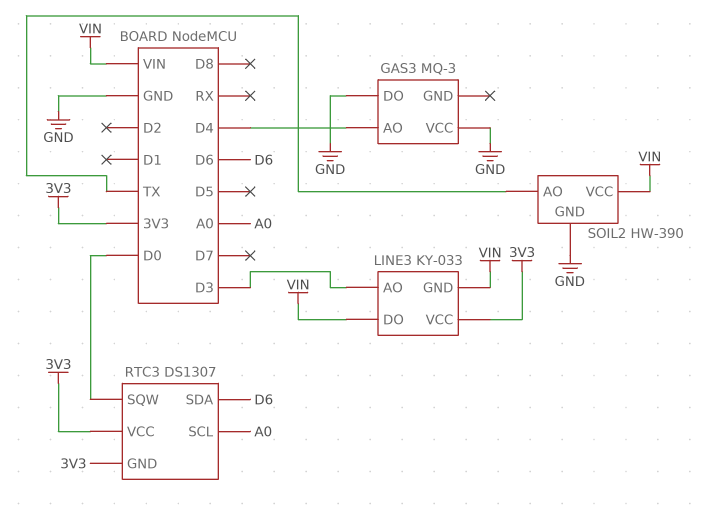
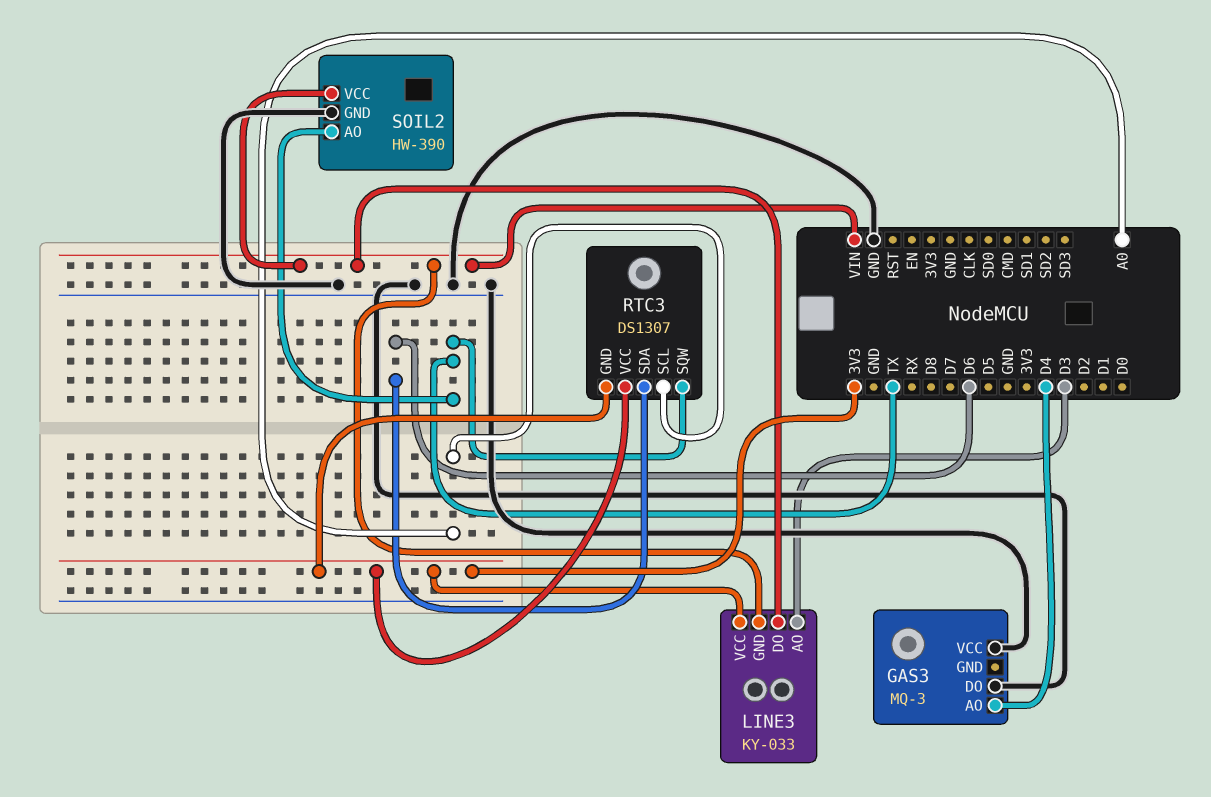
RTC3 pin SQW: D0 -> TX

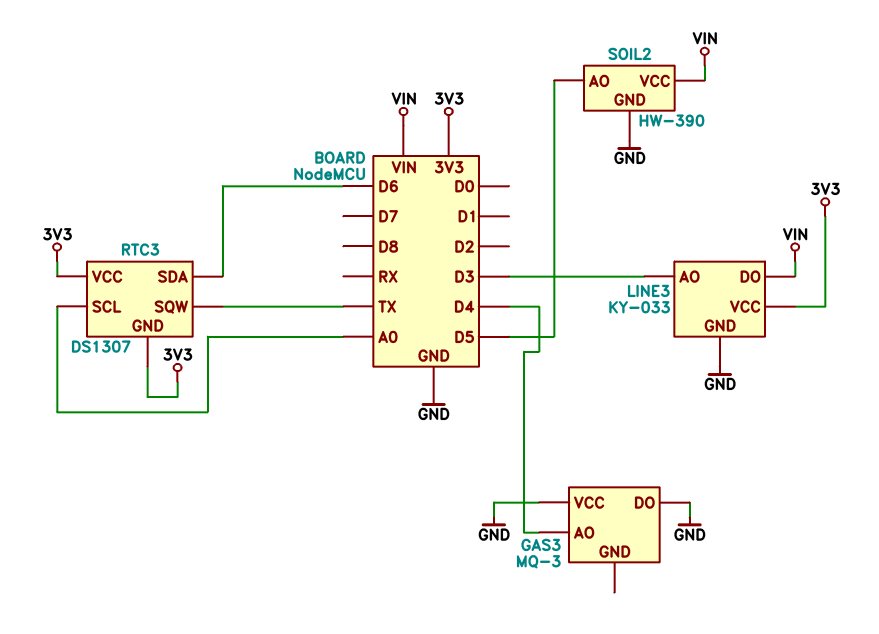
LINE3 pin GND: VIN -> GND
SOIL2 pin AO: TX -> D5

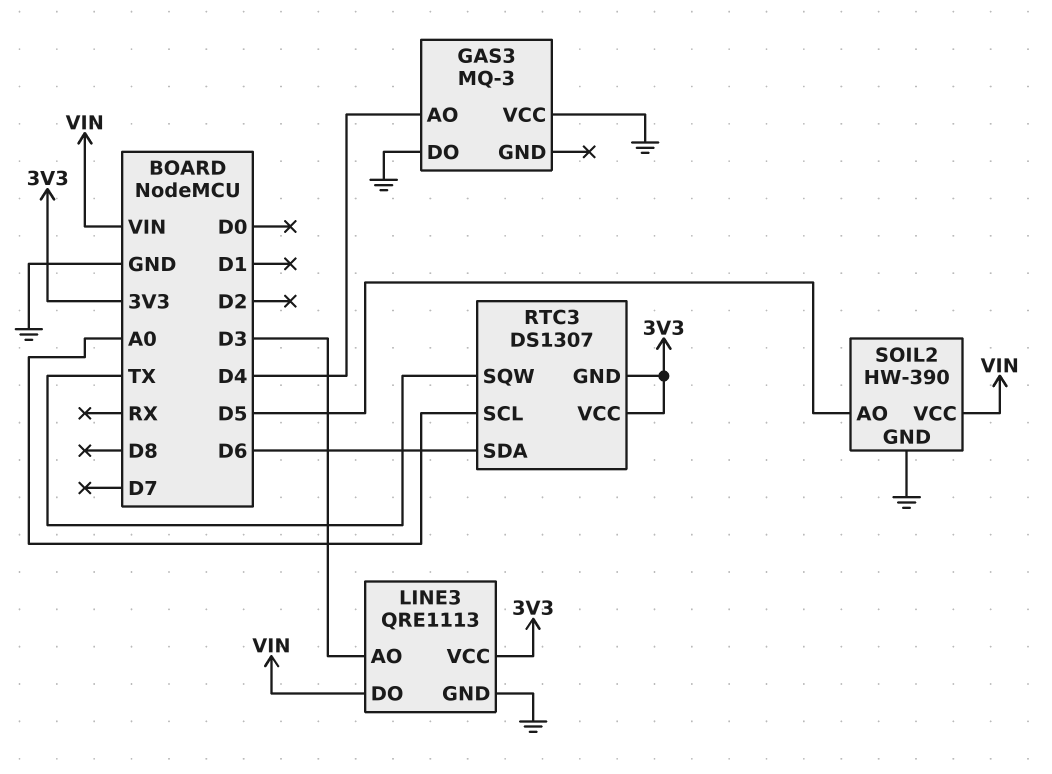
LINE3: KY-033 -> QRE1113

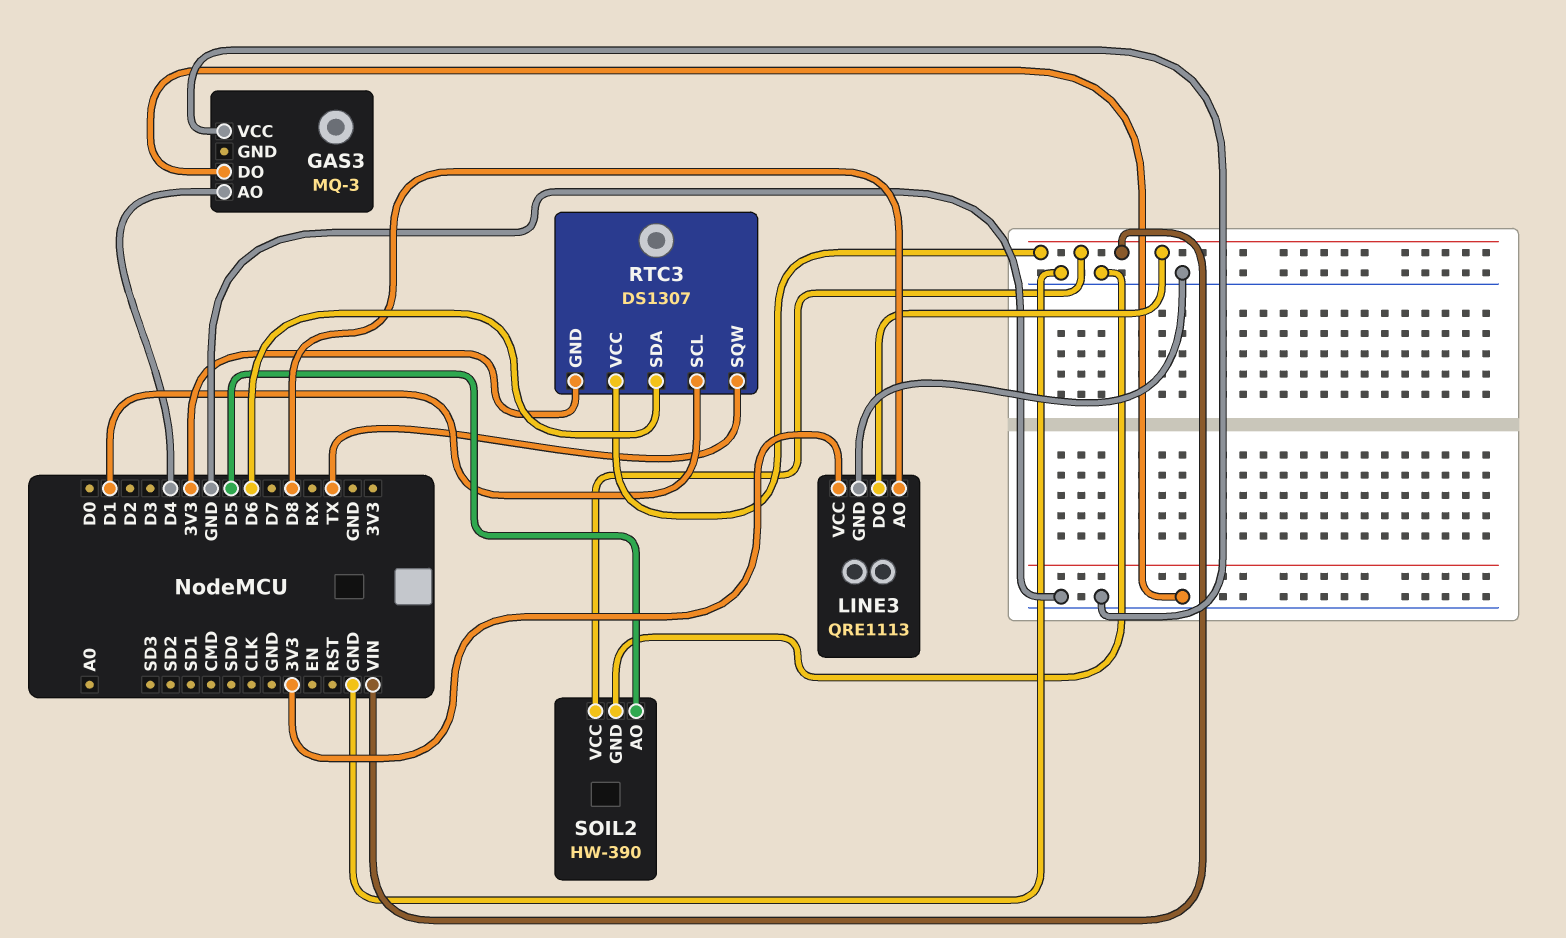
LINE3 pin AO: D3 -> D8
RTC3 pin SCL: A0 -> D1
RTC3 pin VCC: 3V3 -> VIN

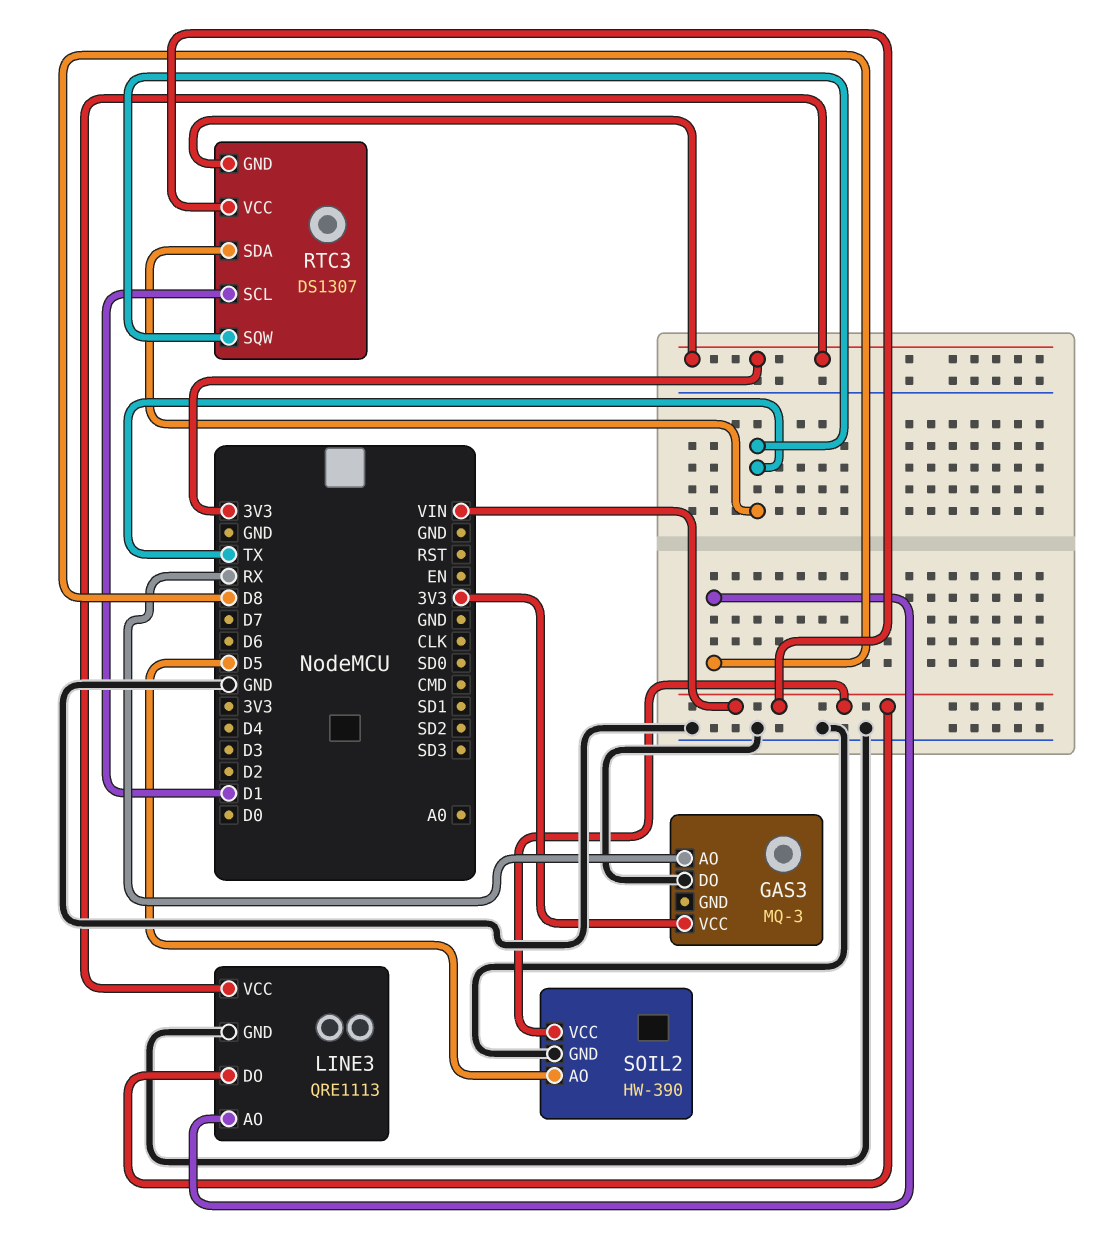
GAS3 pin AO: D4 -> RX
GAS3 pin VCC: GND -> 3V3
RTC3 pin SDA: D6 -> TX

